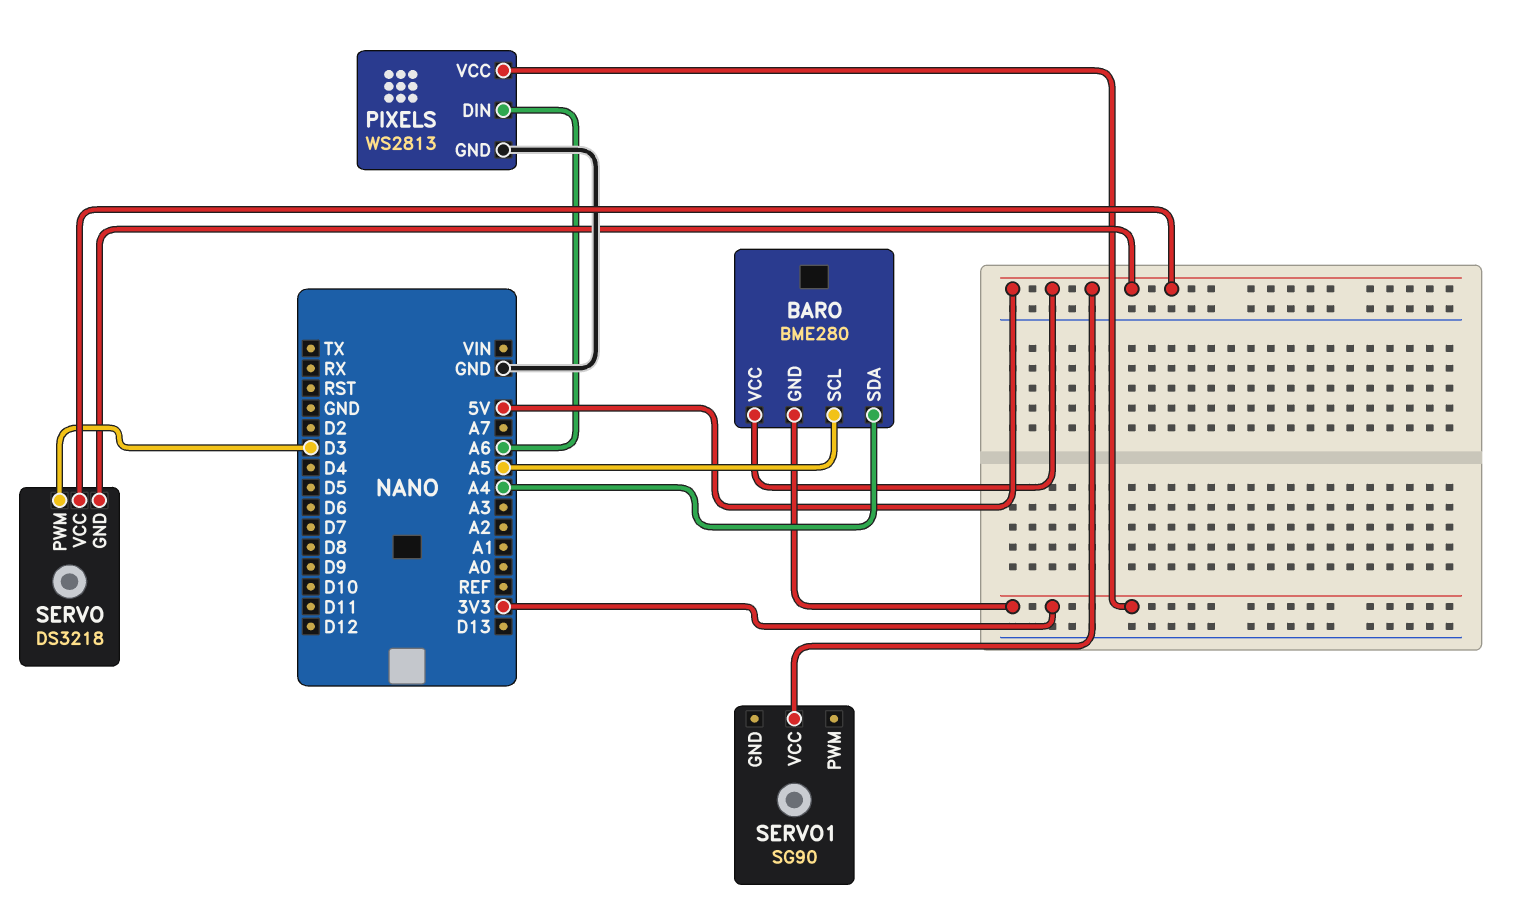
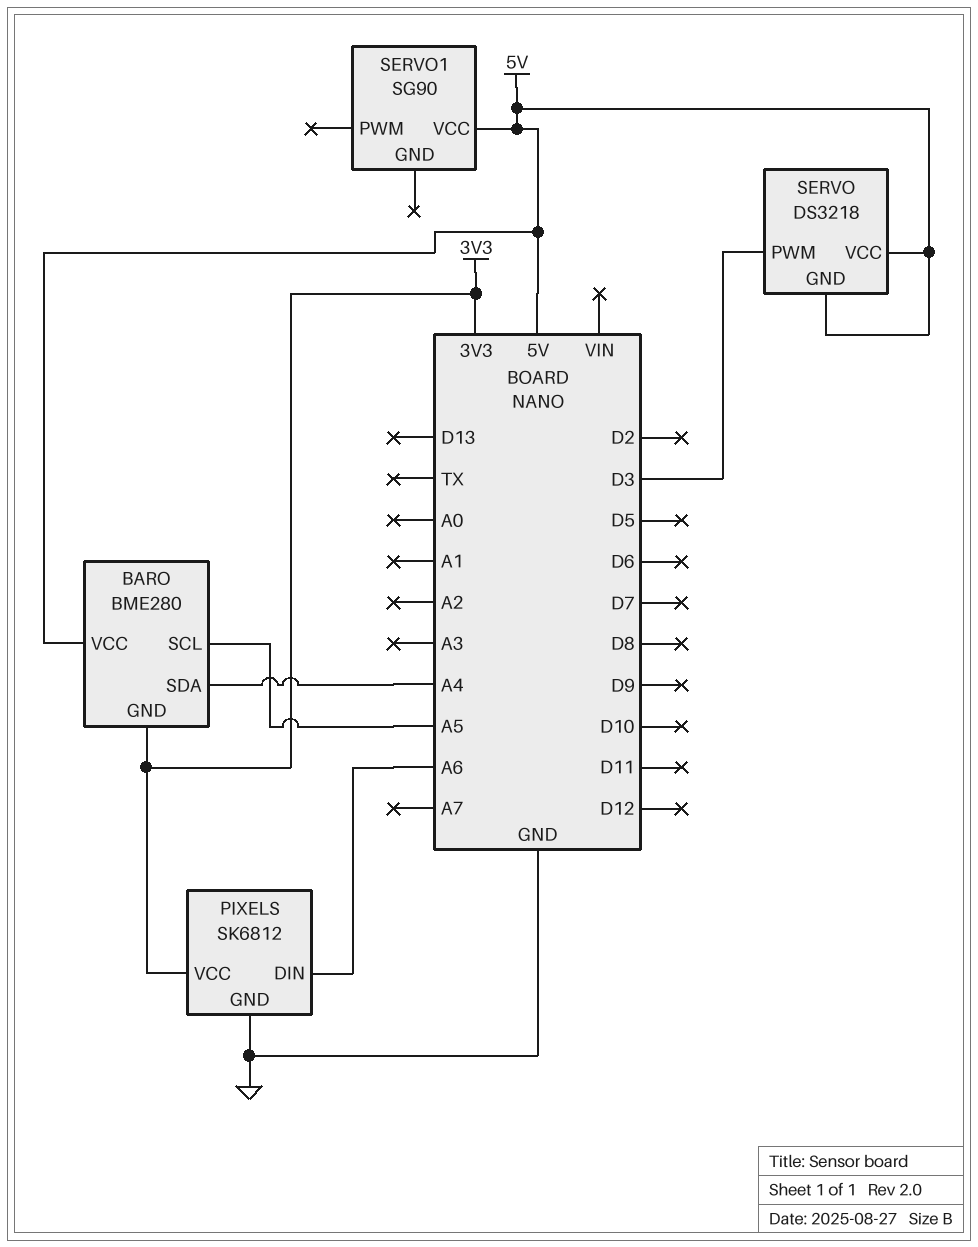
PIXELS: WS2813 -> SK6812

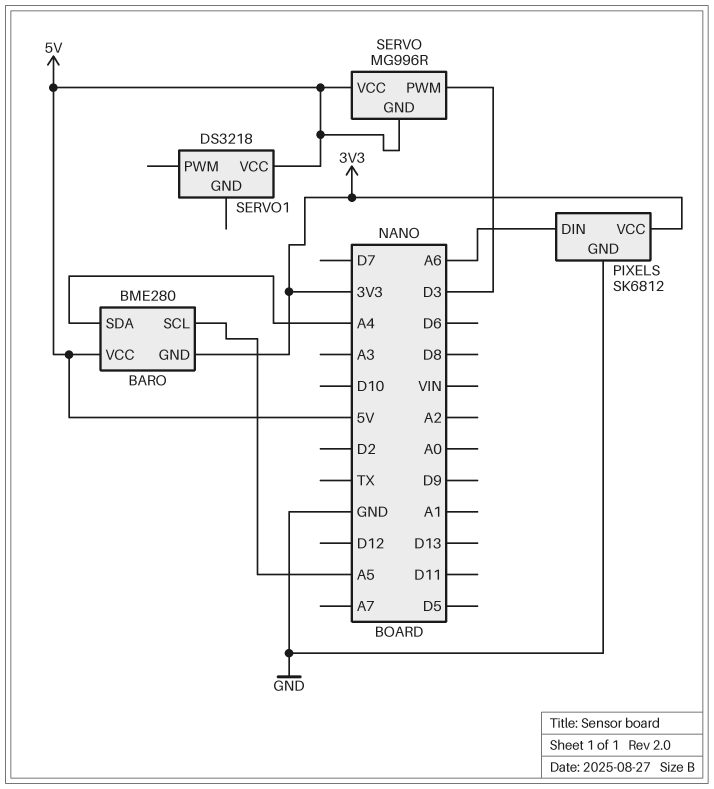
SERVO: DS3218 -> MG996R
SERVO1: SG90 -> DS3218

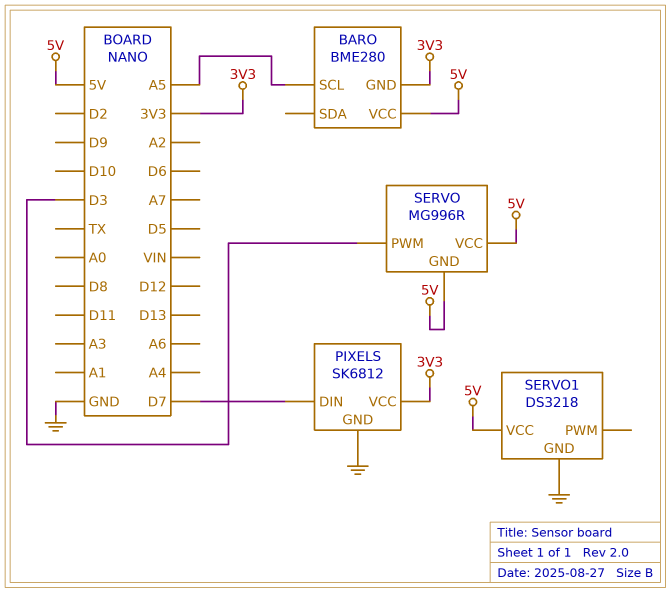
BARO pin SDA: A4 -> none
PIXELS pin DIN: A6 -> D7
SERVO1 pin GND: none -> GND

